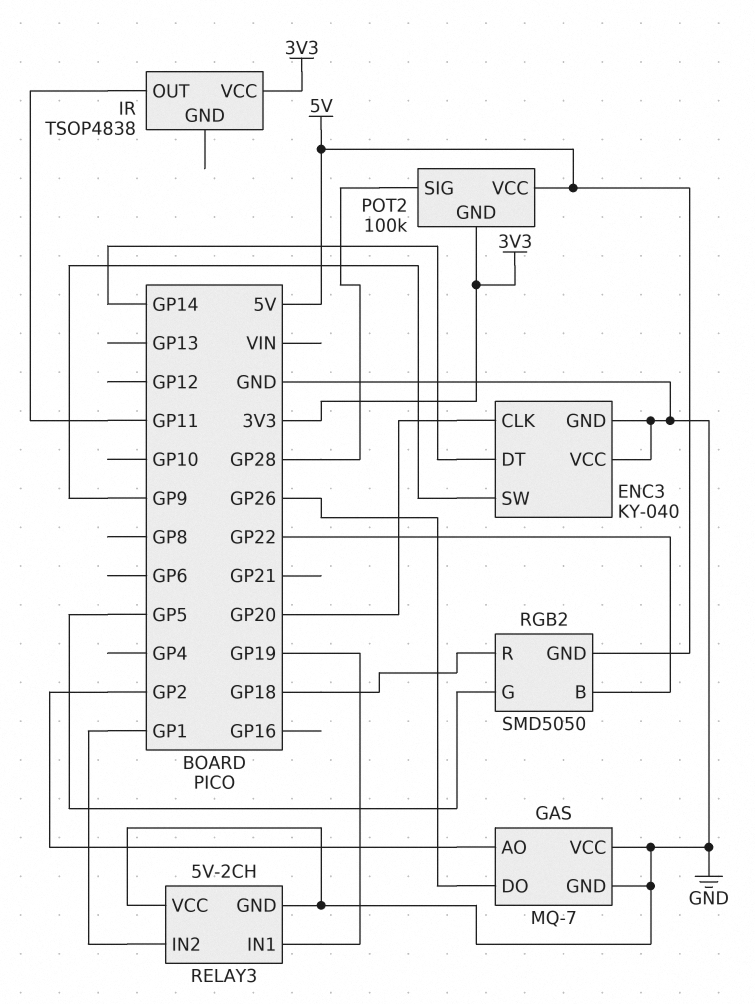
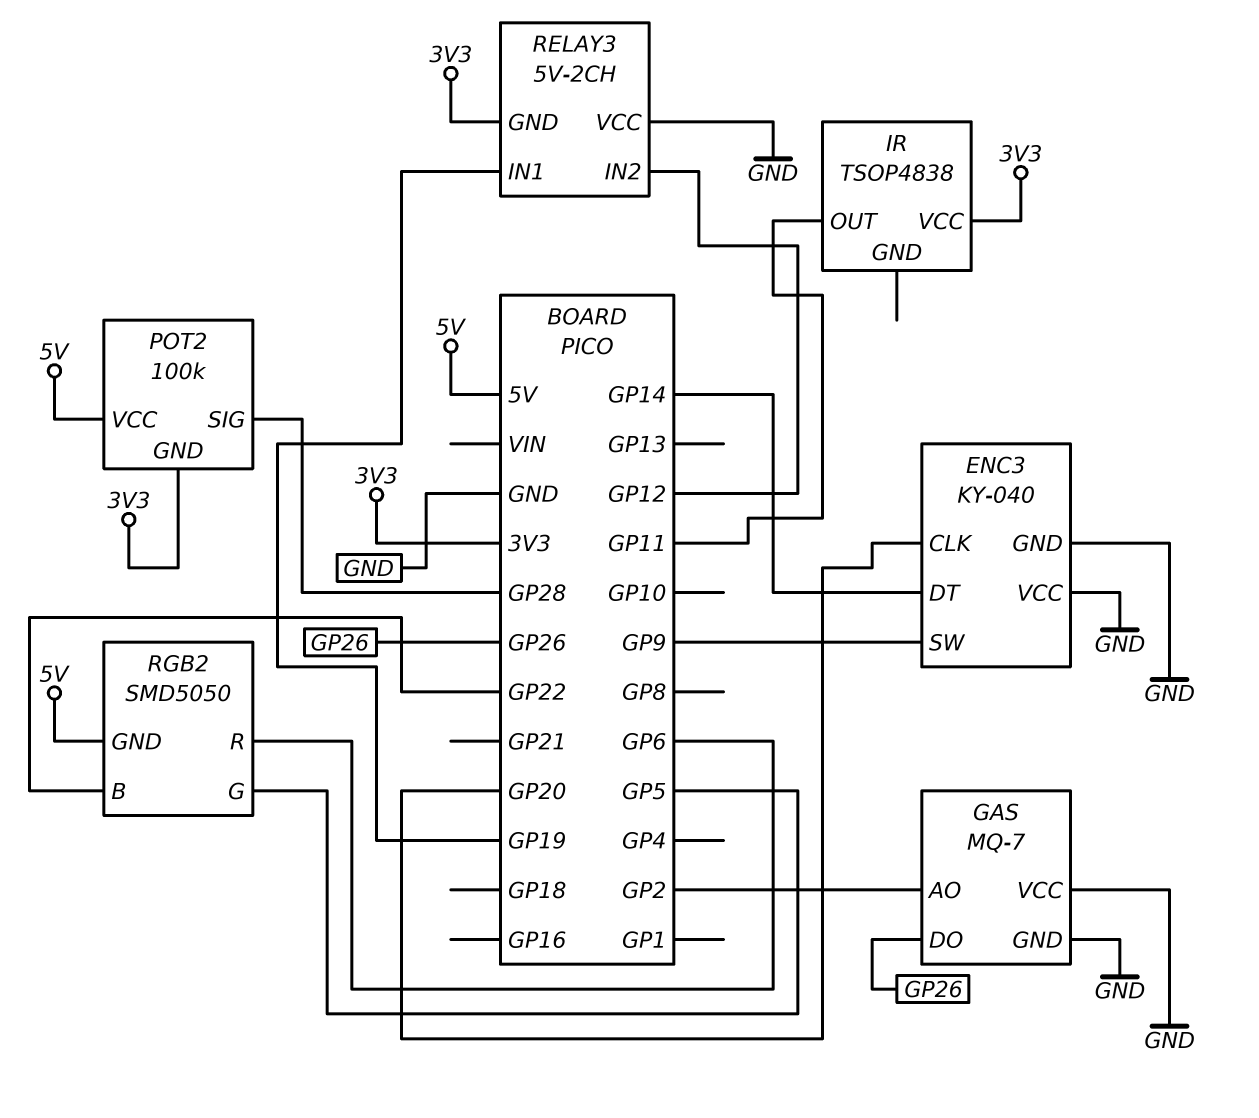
RELAY3 pin GND: GND -> 3V3
RELAY3 pin IN2: GP1 -> GP12
RGB2 pin R: GP18 -> GP6

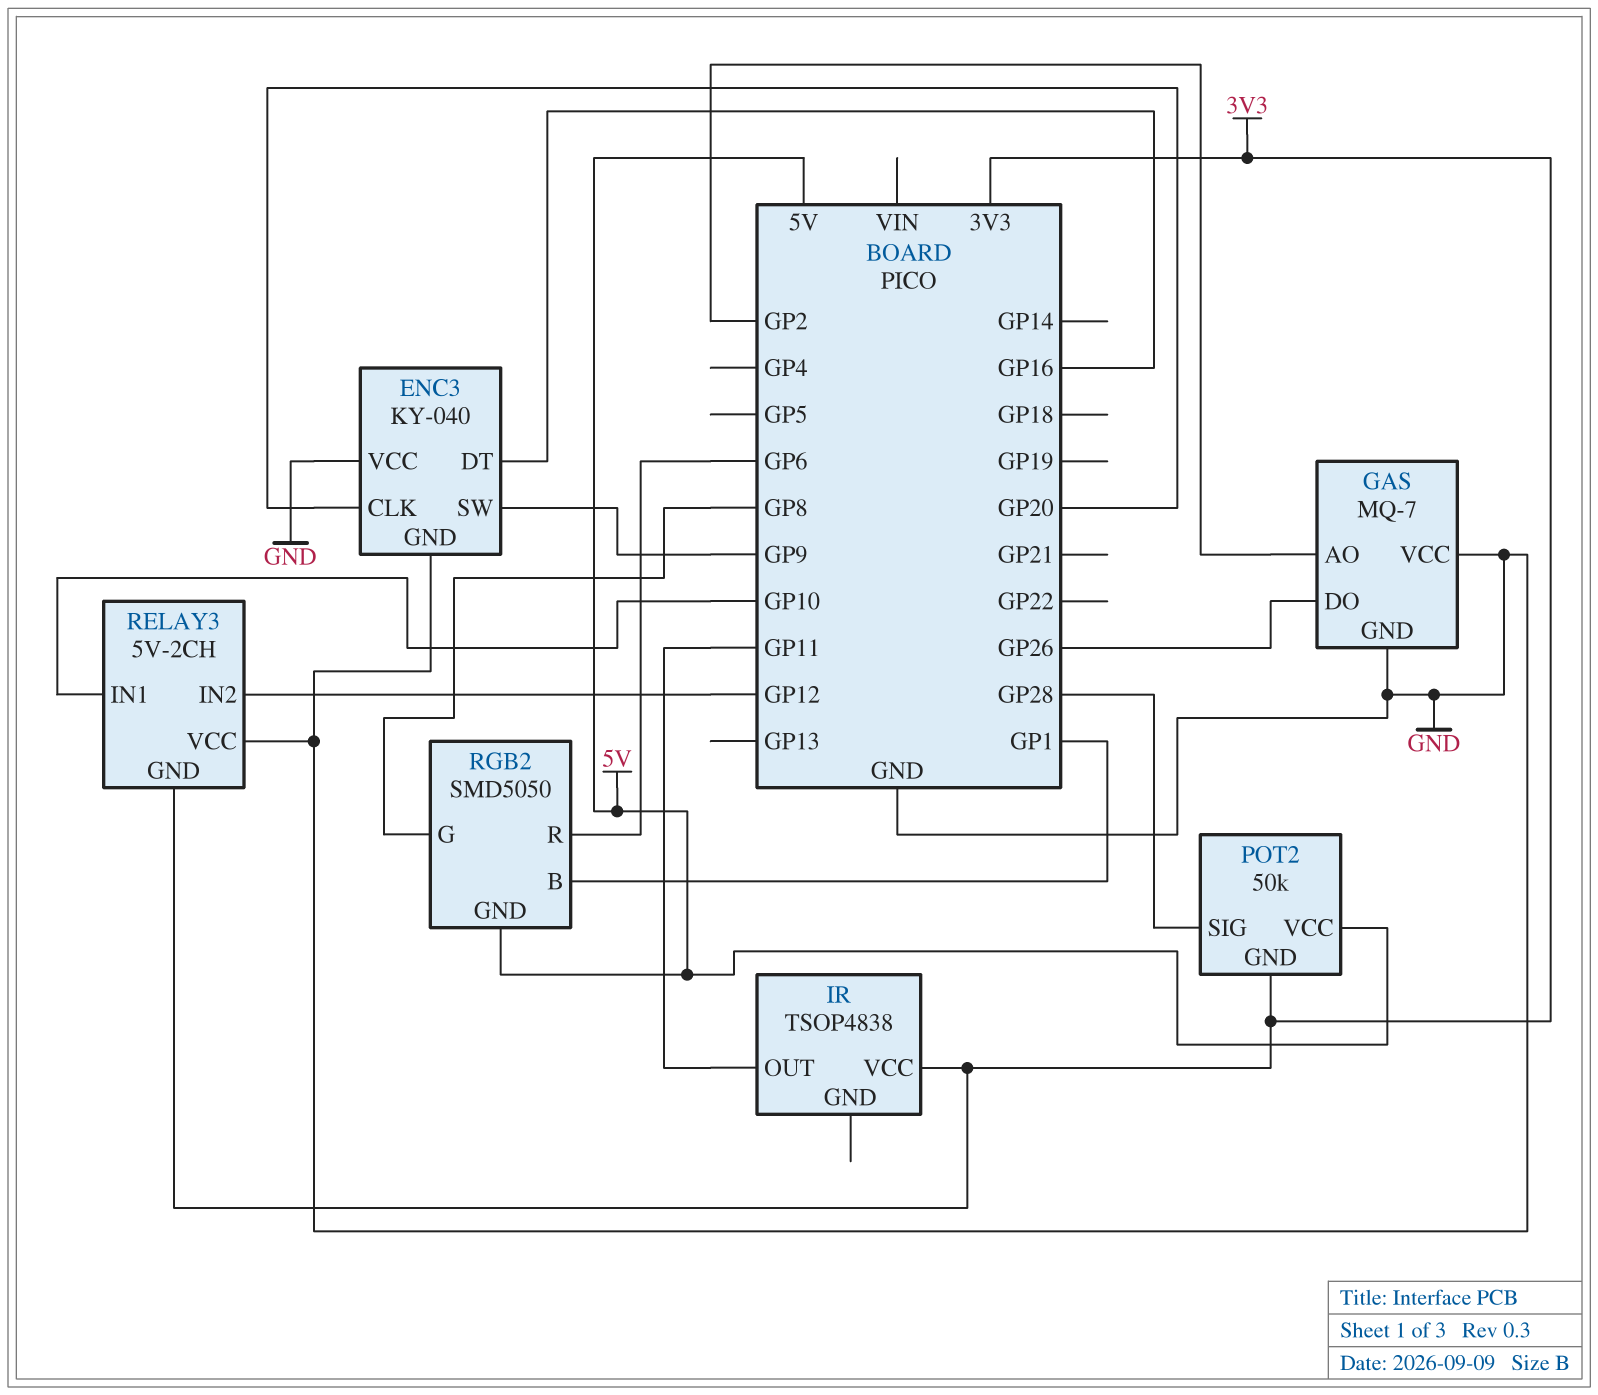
ENC3 pin DT: GP14 -> GP16
POT2: 100k -> 50k
RELAY3 pin IN1: GP19 -> GP10
RGB2 pin B: GP22 -> GP1
RGB2 pin G: GP5 -> GP8

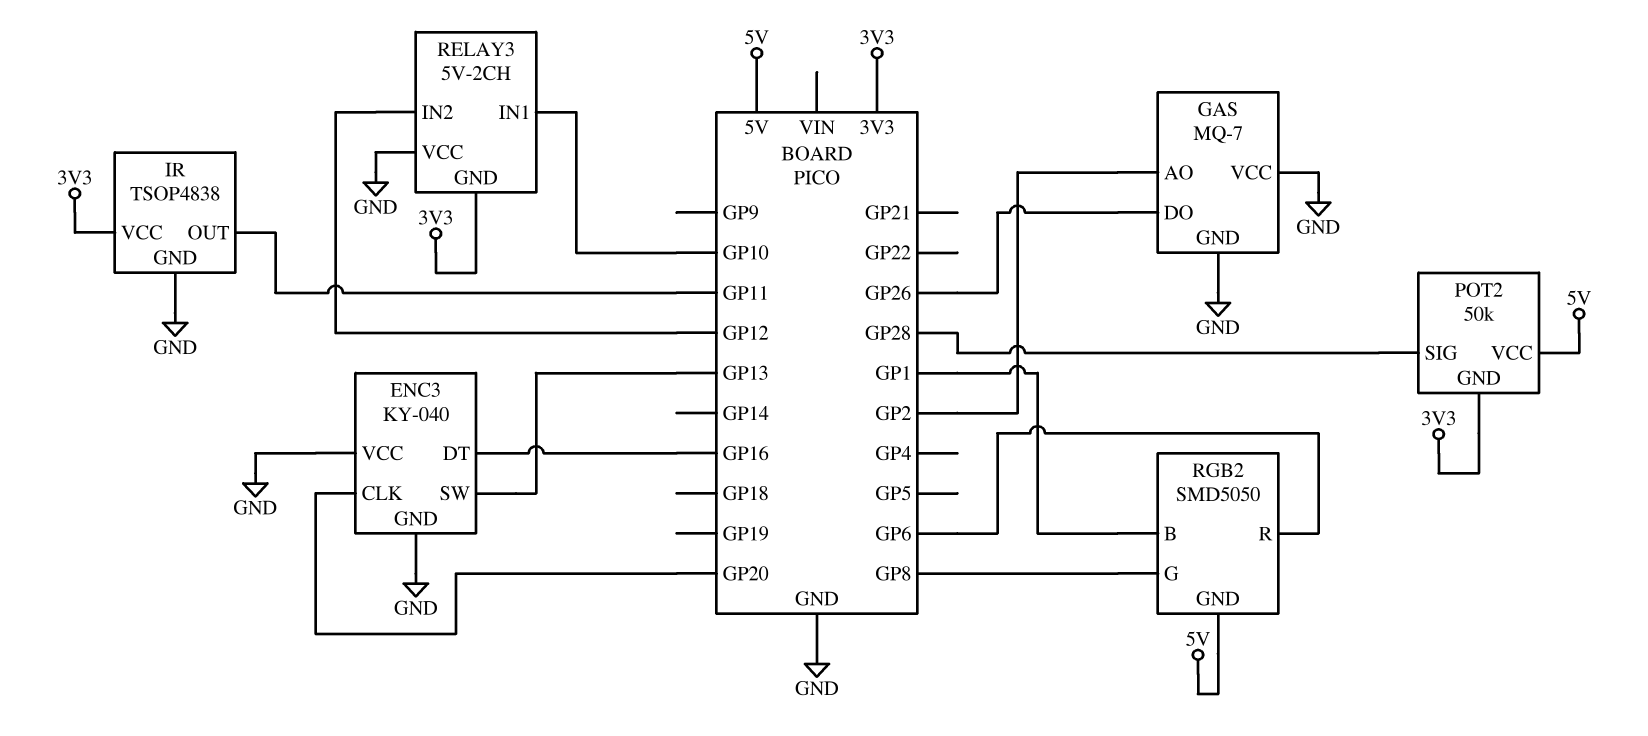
ENC3 pin SW: GP9 -> GP13
IR pin GND: none -> GND

